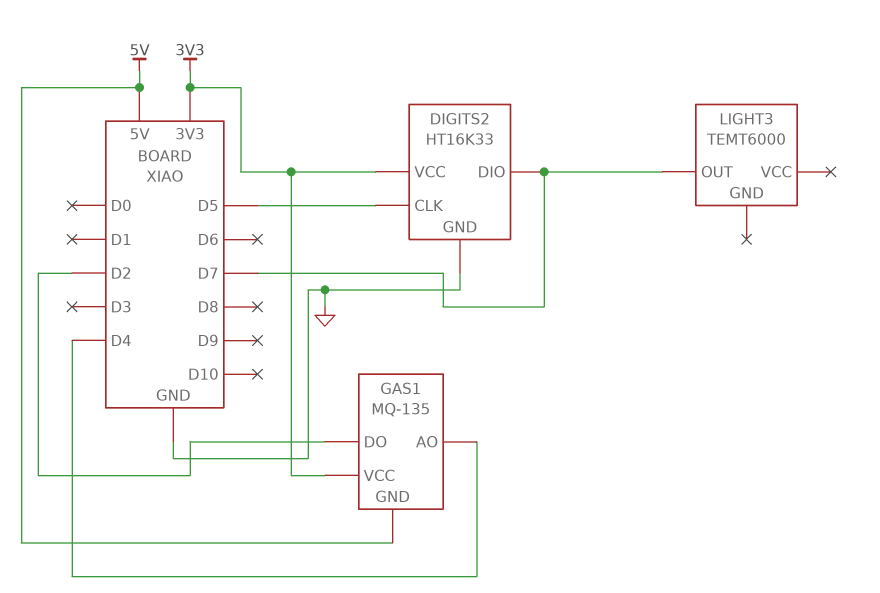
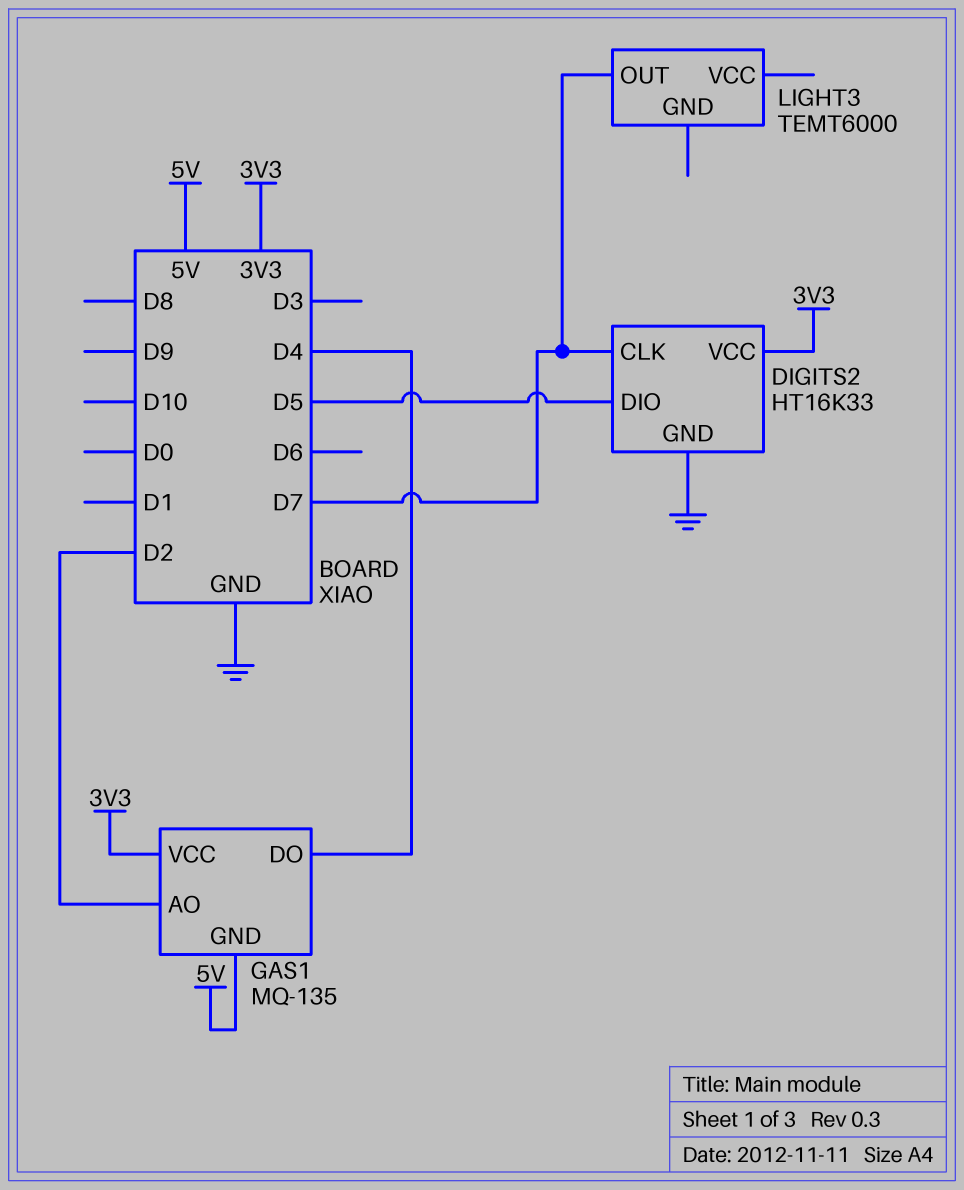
DIGITS2 pin CLK: D5 -> D7
DIGITS2 pin DIO: D7 -> D5
GAS1 pin AO: D4 -> D2
GAS1 pin DO: D2 -> D4

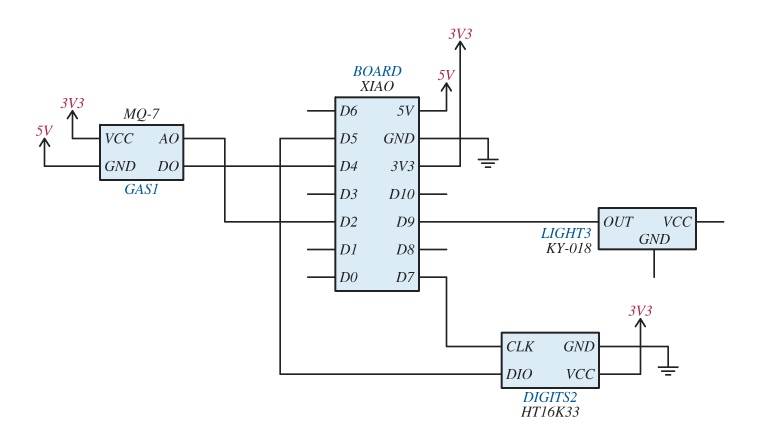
GAS1: MQ-135 -> MQ-7
LIGHT3: TEMT6000 -> KY-018
LIGHT3 pin OUT: D7 -> D9

